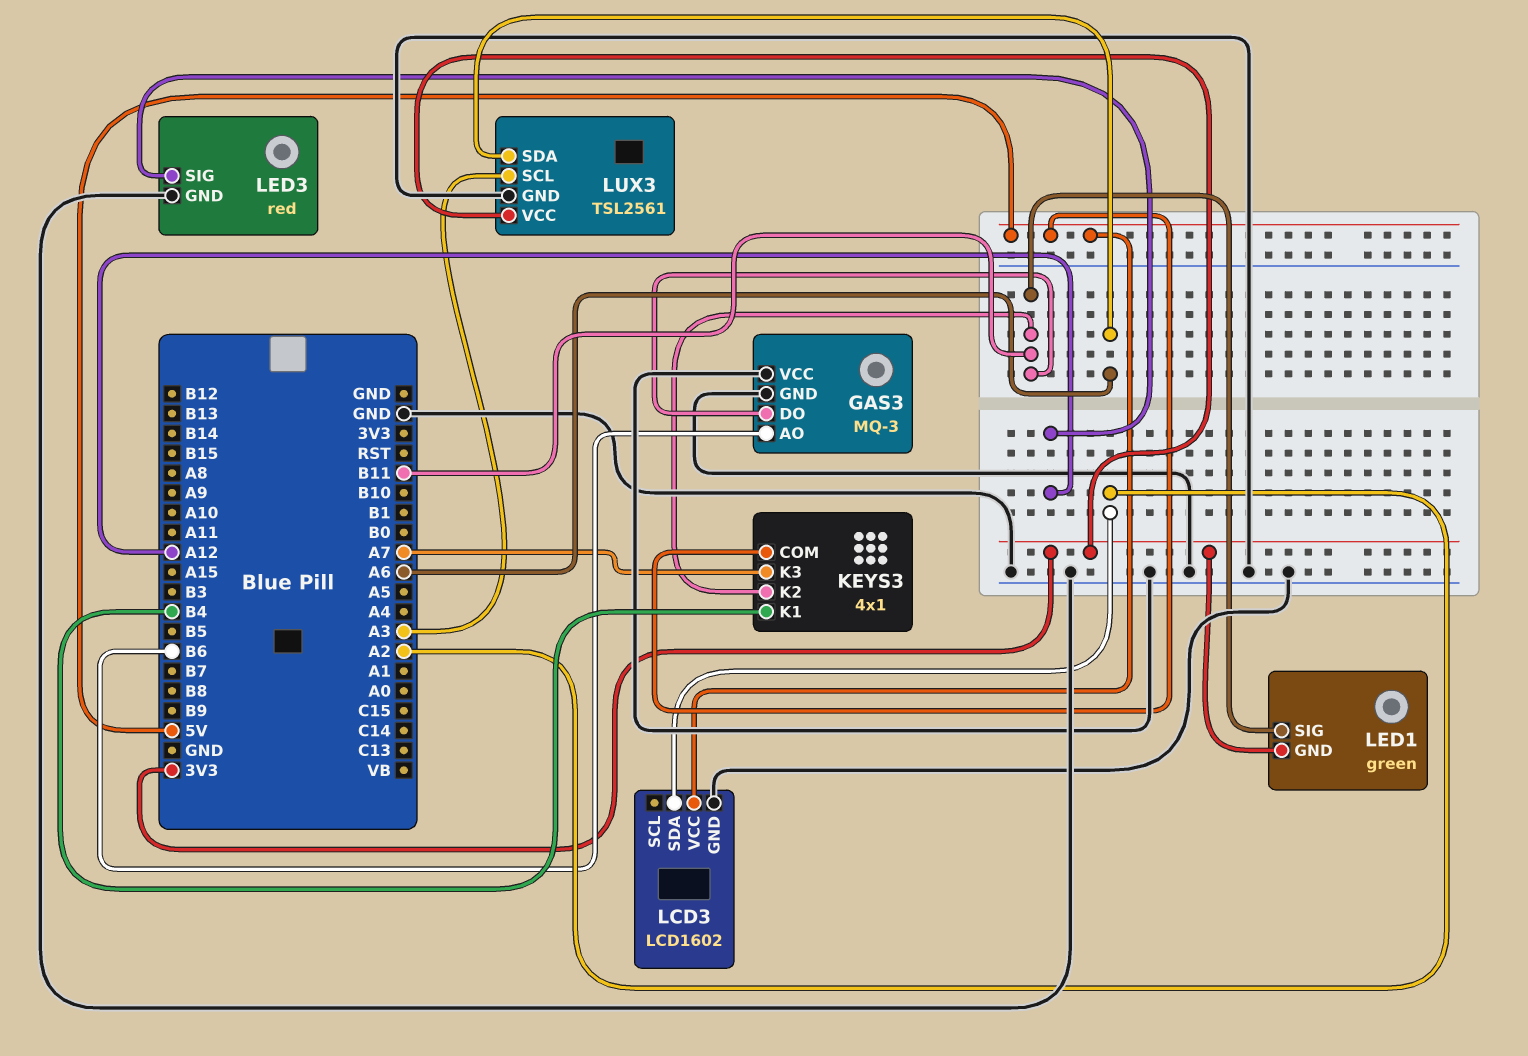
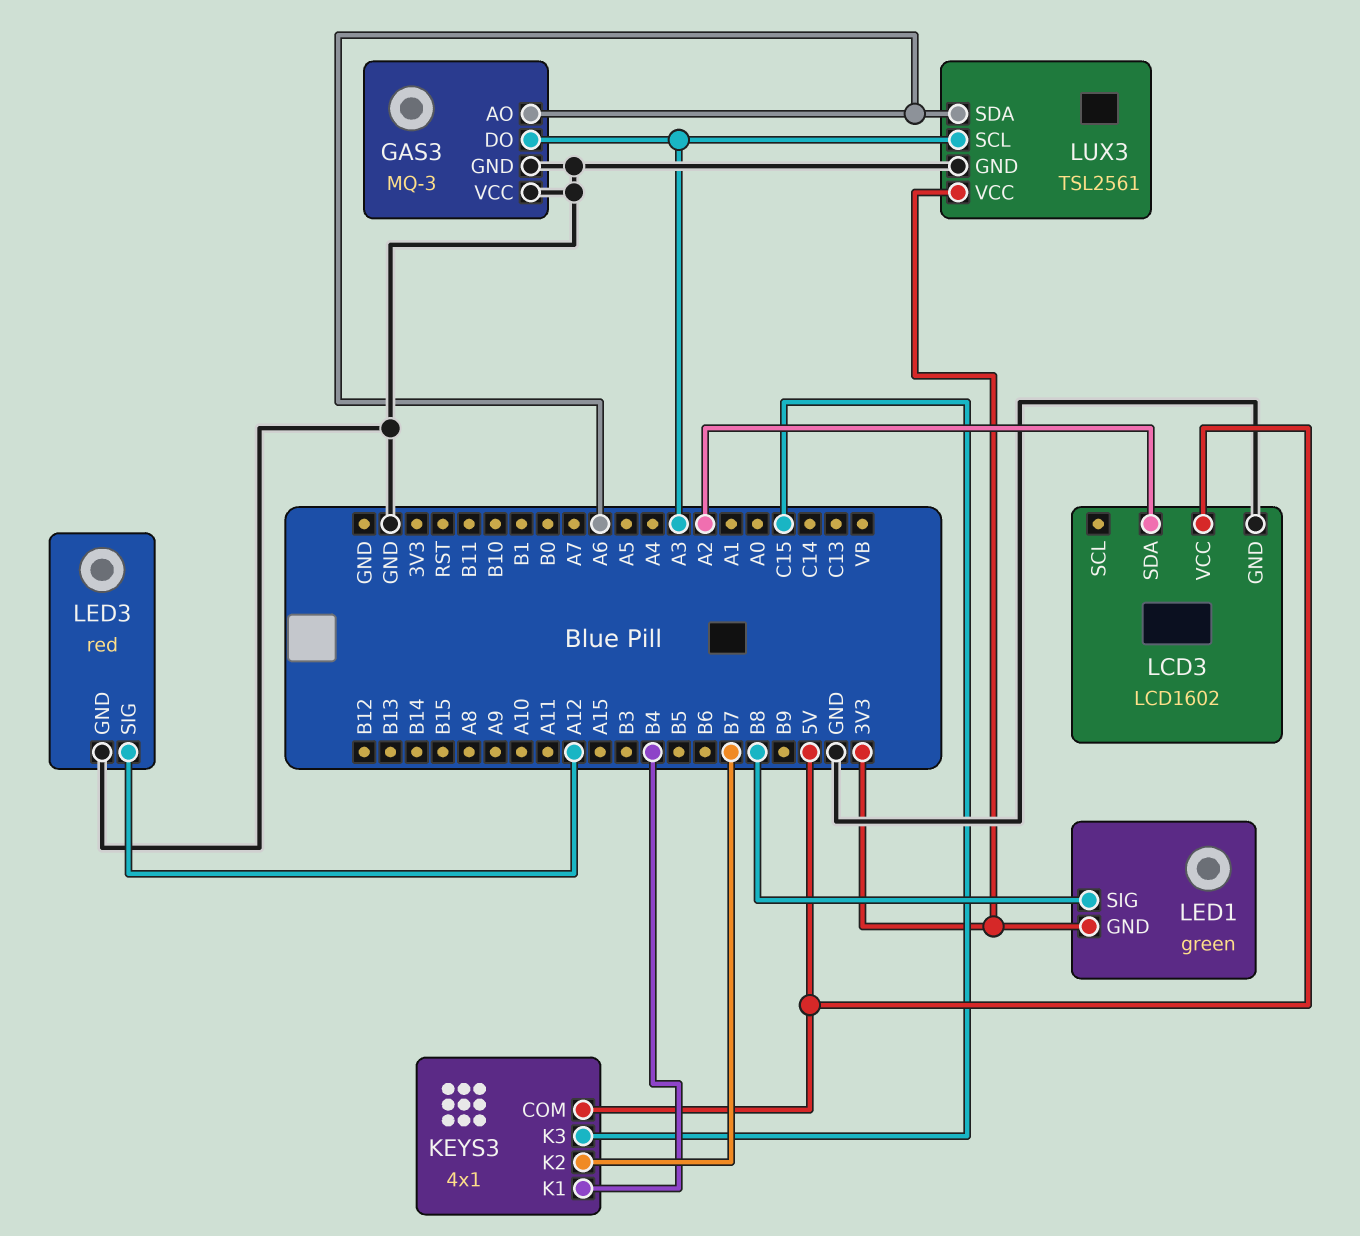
GAS3 pin AO: B6 -> A6
GAS3 pin DO: B11 -> A3
KEYS3 pin K2: B11 -> B7
KEYS3 pin K3: A7 -> C15
LED1 pin SIG: B11 -> B8

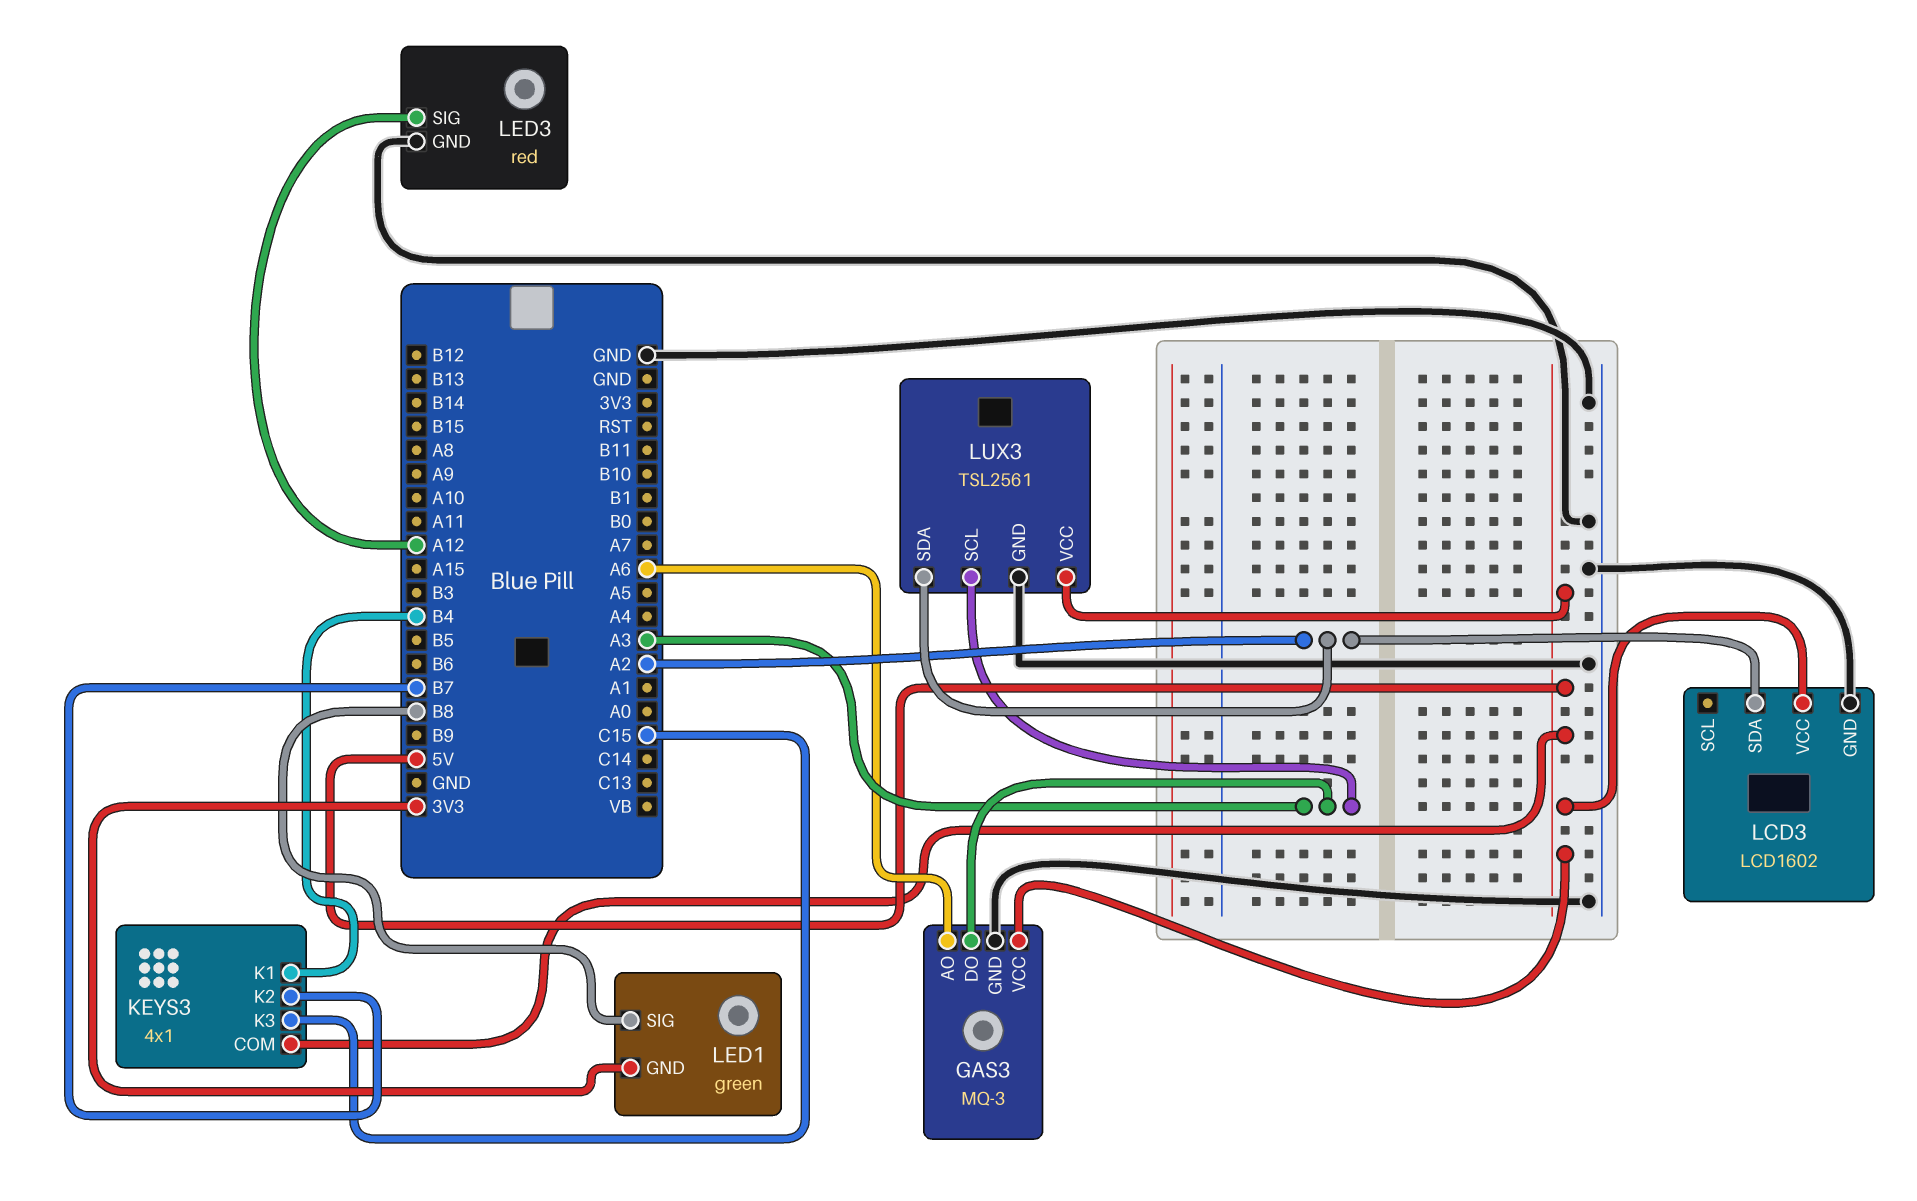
GAS3 pin VCC: GND -> 5V
LUX3 pin SDA: A6 -> A2
LUX3 pin VCC: 3V3 -> 5V

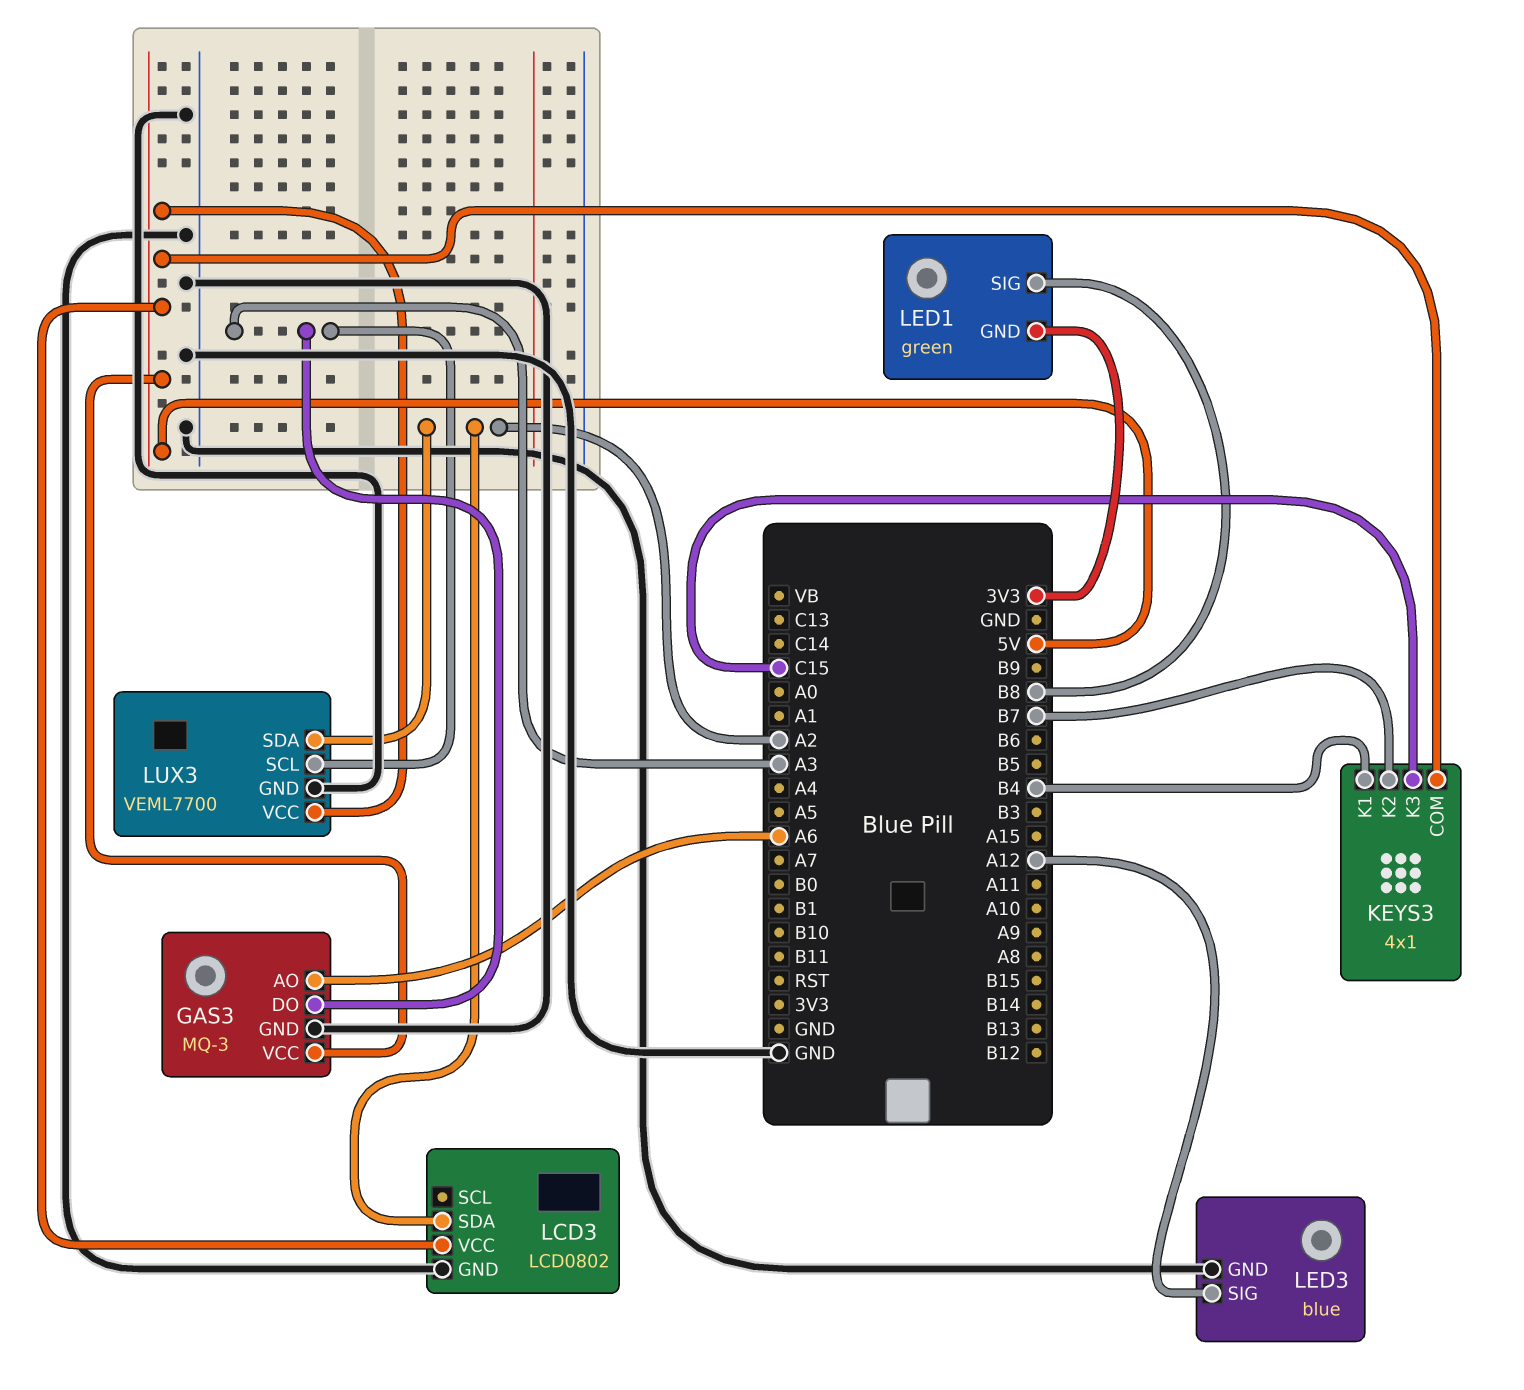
LCD3: LCD1602 -> LCD0802
LED3: red -> blue
LUX3: TSL2561 -> VEML7700

